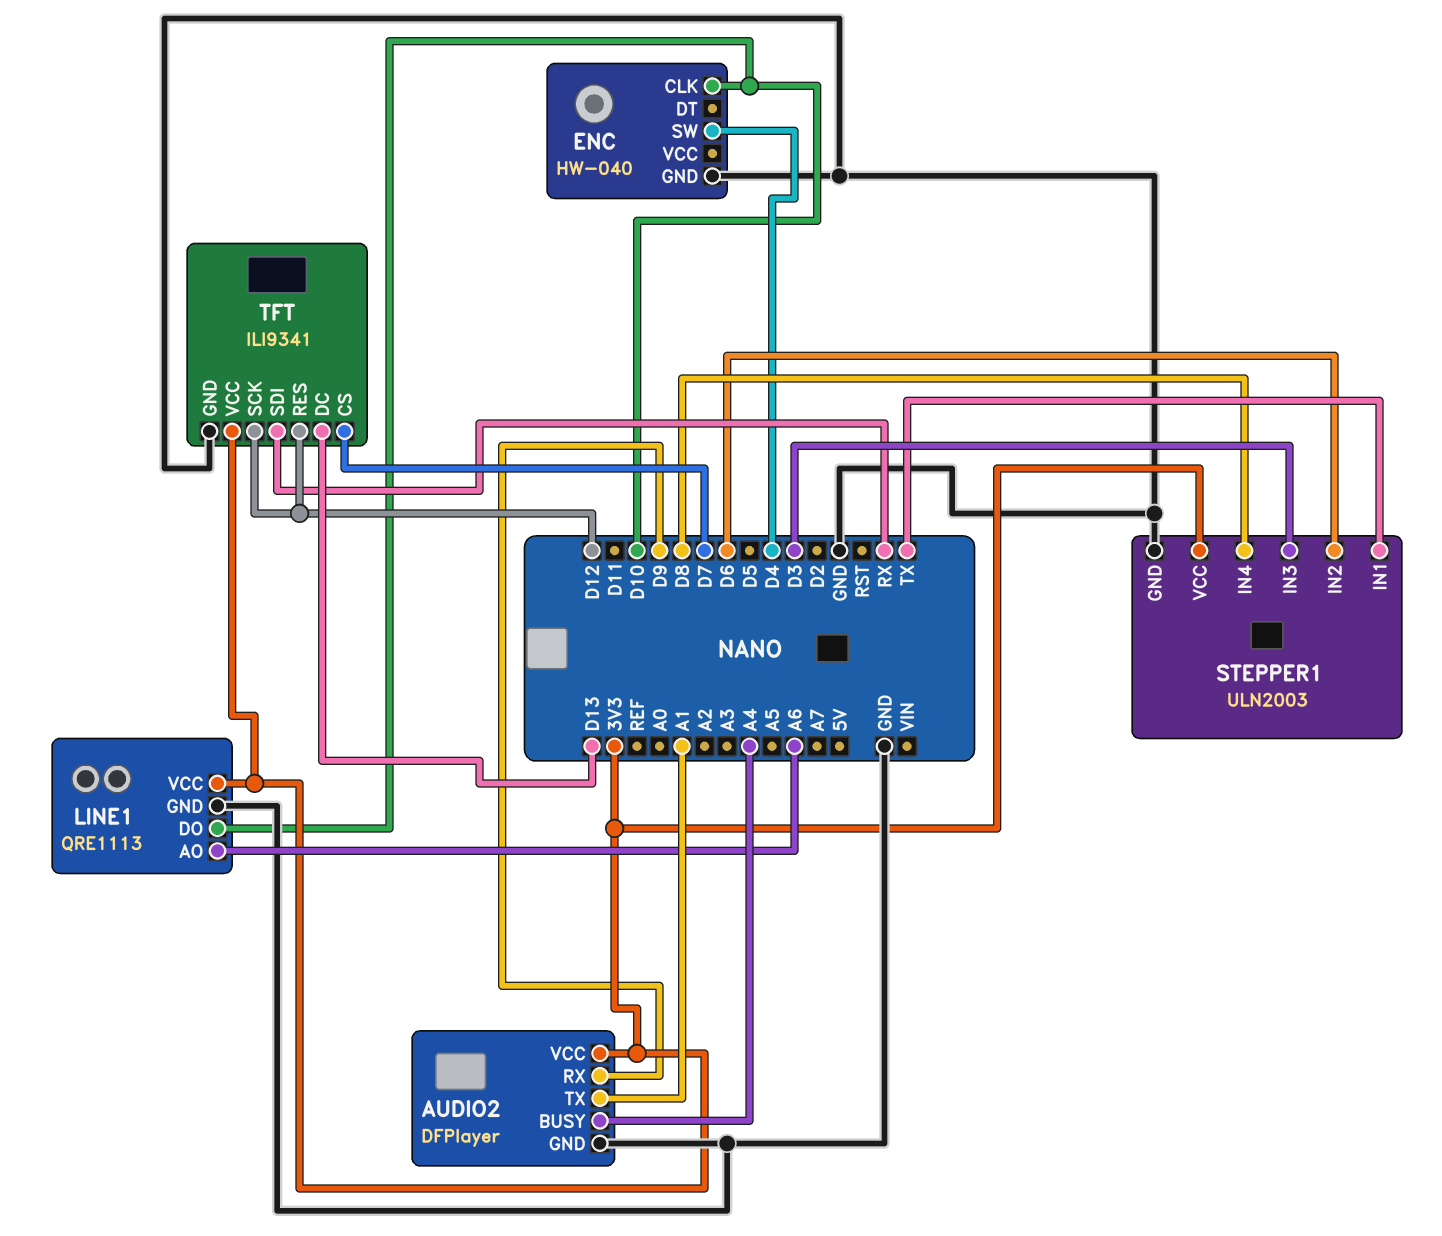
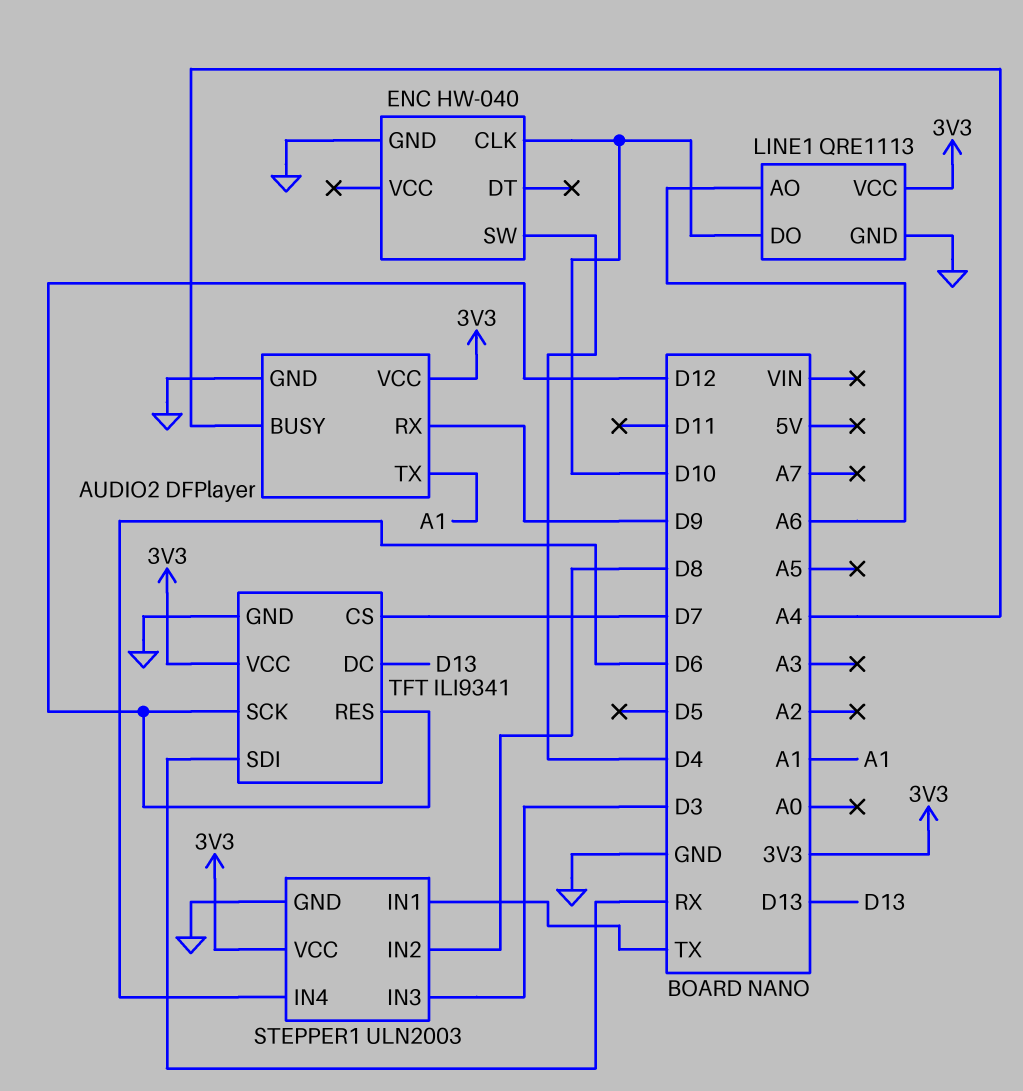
STEPPER1 pin IN2: D6 -> D8
STEPPER1 pin IN4: D8 -> D6

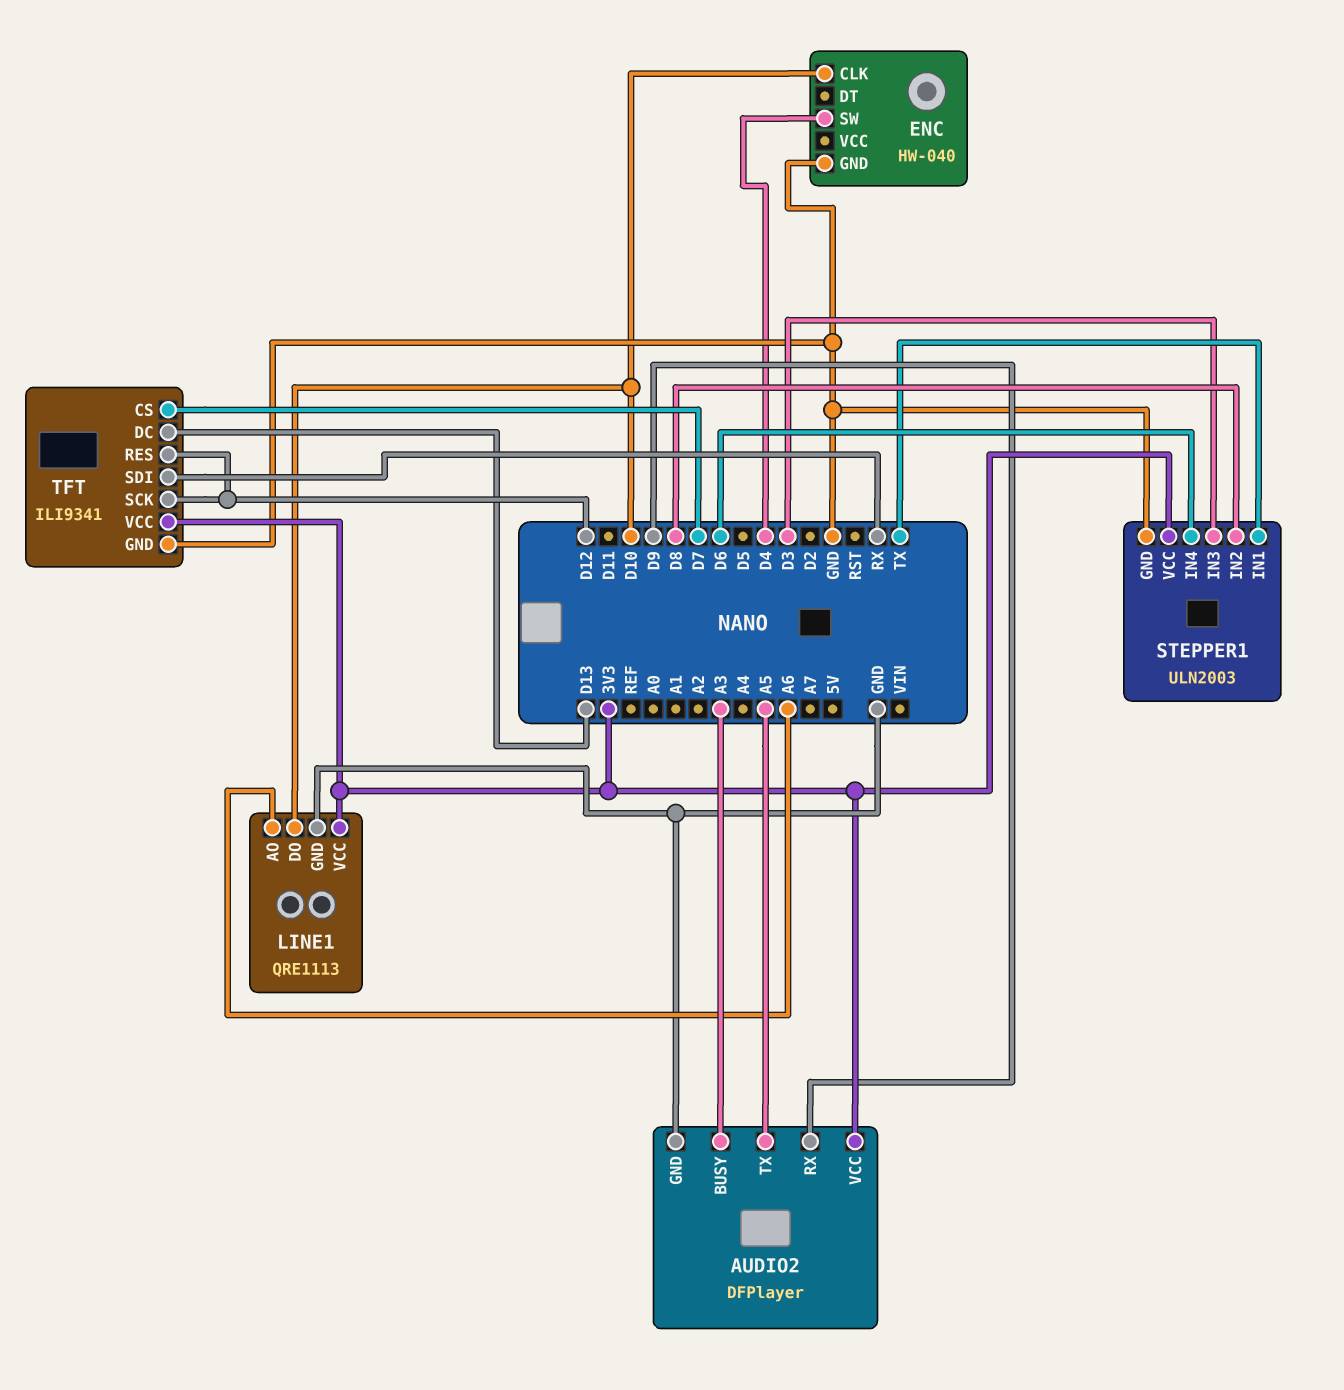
AUDIO2 pin BUSY: A4 -> A3
AUDIO2 pin TX: A1 -> A5

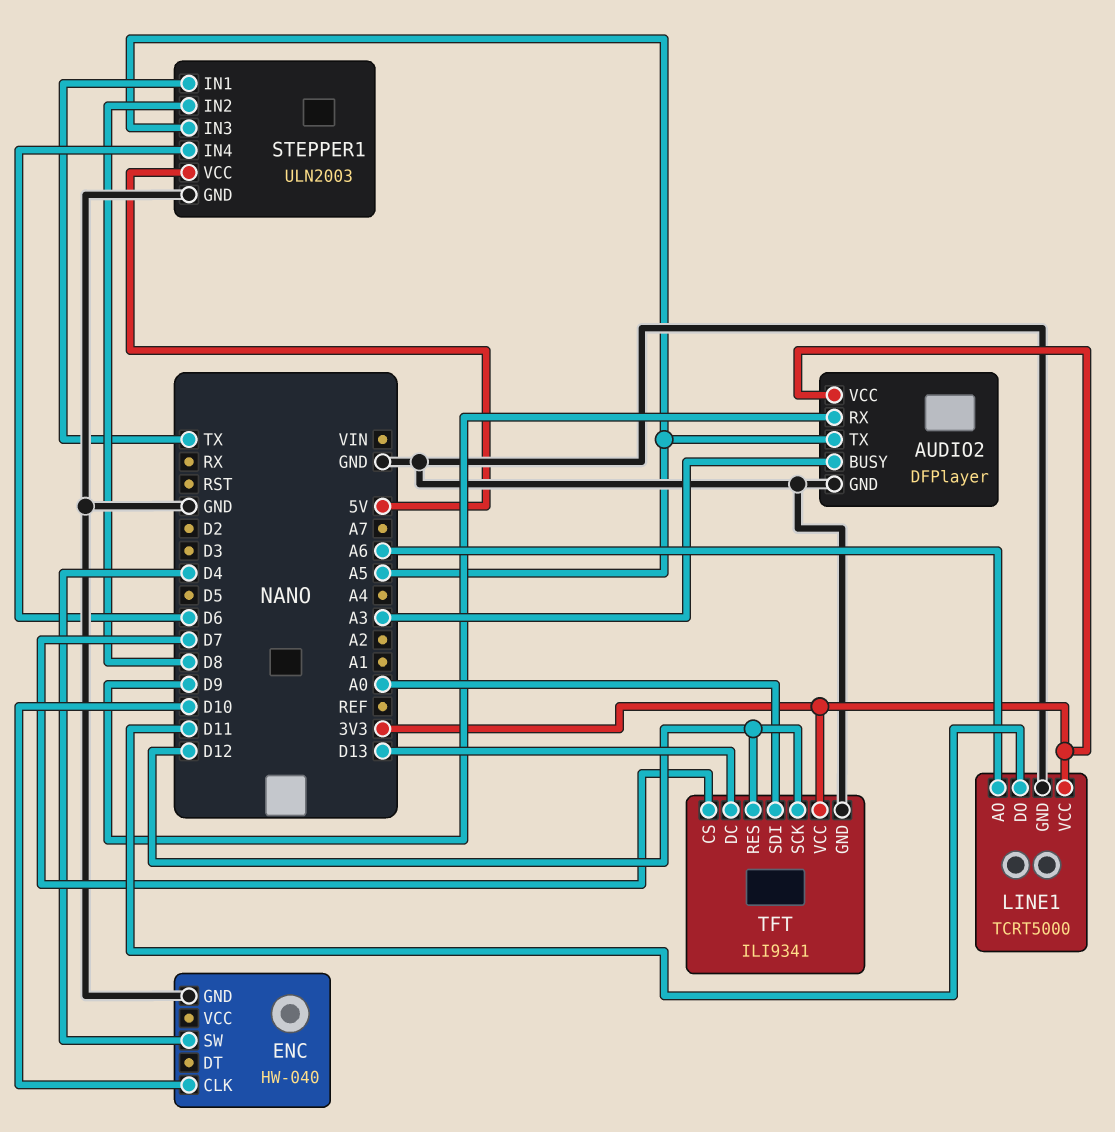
LINE1: QRE1113 -> TCRT5000
LINE1 pin DO: D10 -> D11
STEPPER1 pin IN3: D3 -> A5
STEPPER1 pin VCC: 3V3 -> 5V
TFT pin SDI: RX -> A0

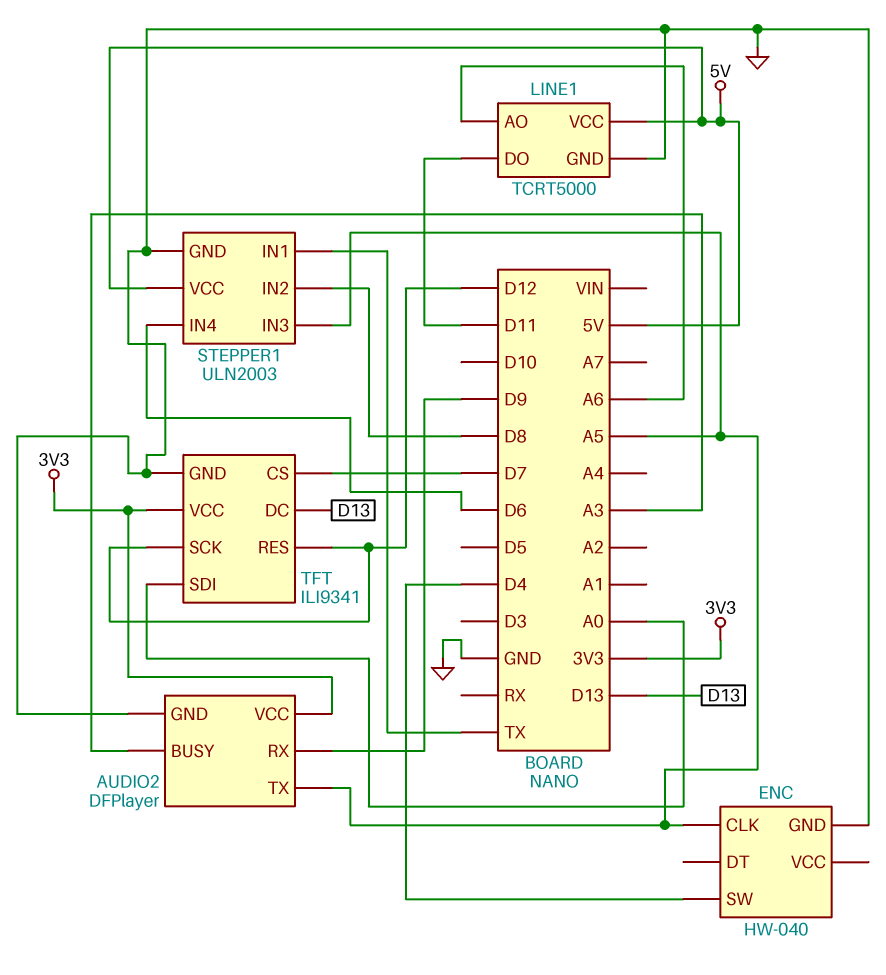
ENC pin CLK: D10 -> A5
LINE1 pin VCC: 3V3 -> 5V

